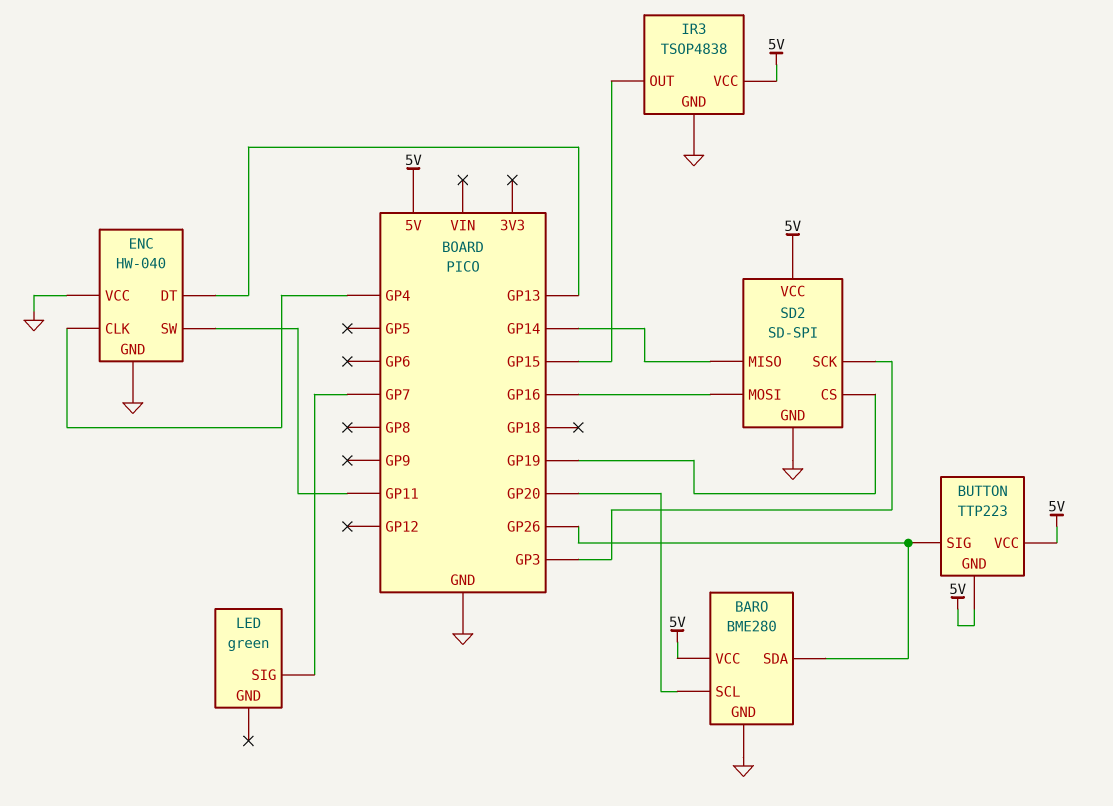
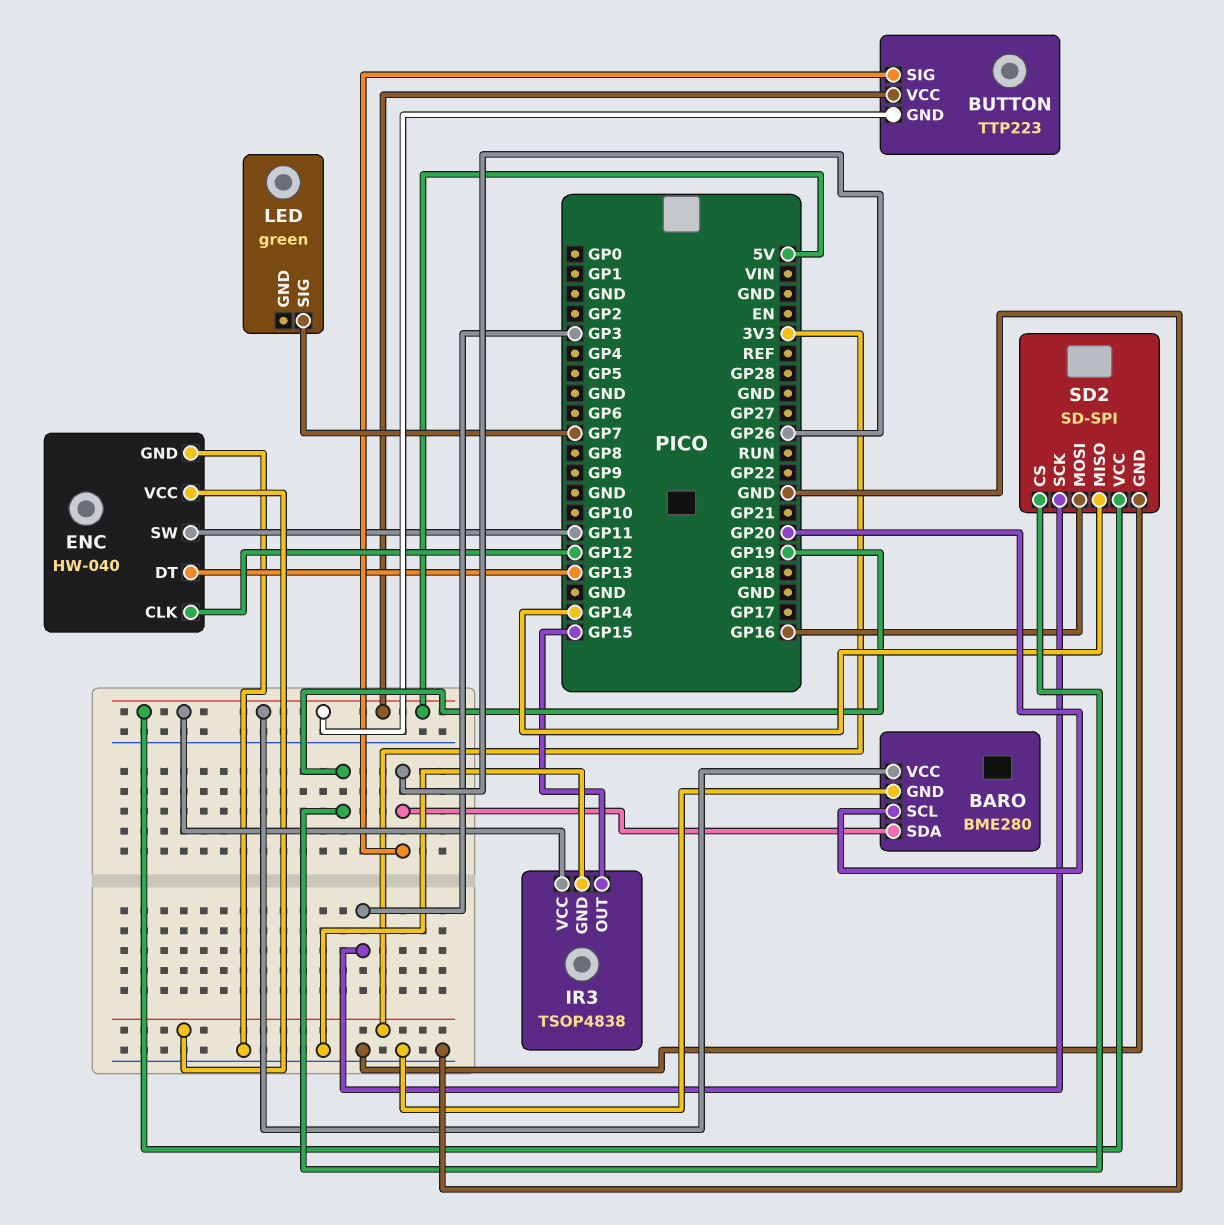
ENC pin CLK: GP4 -> GP12
ENC pin VCC: GND -> 3V3

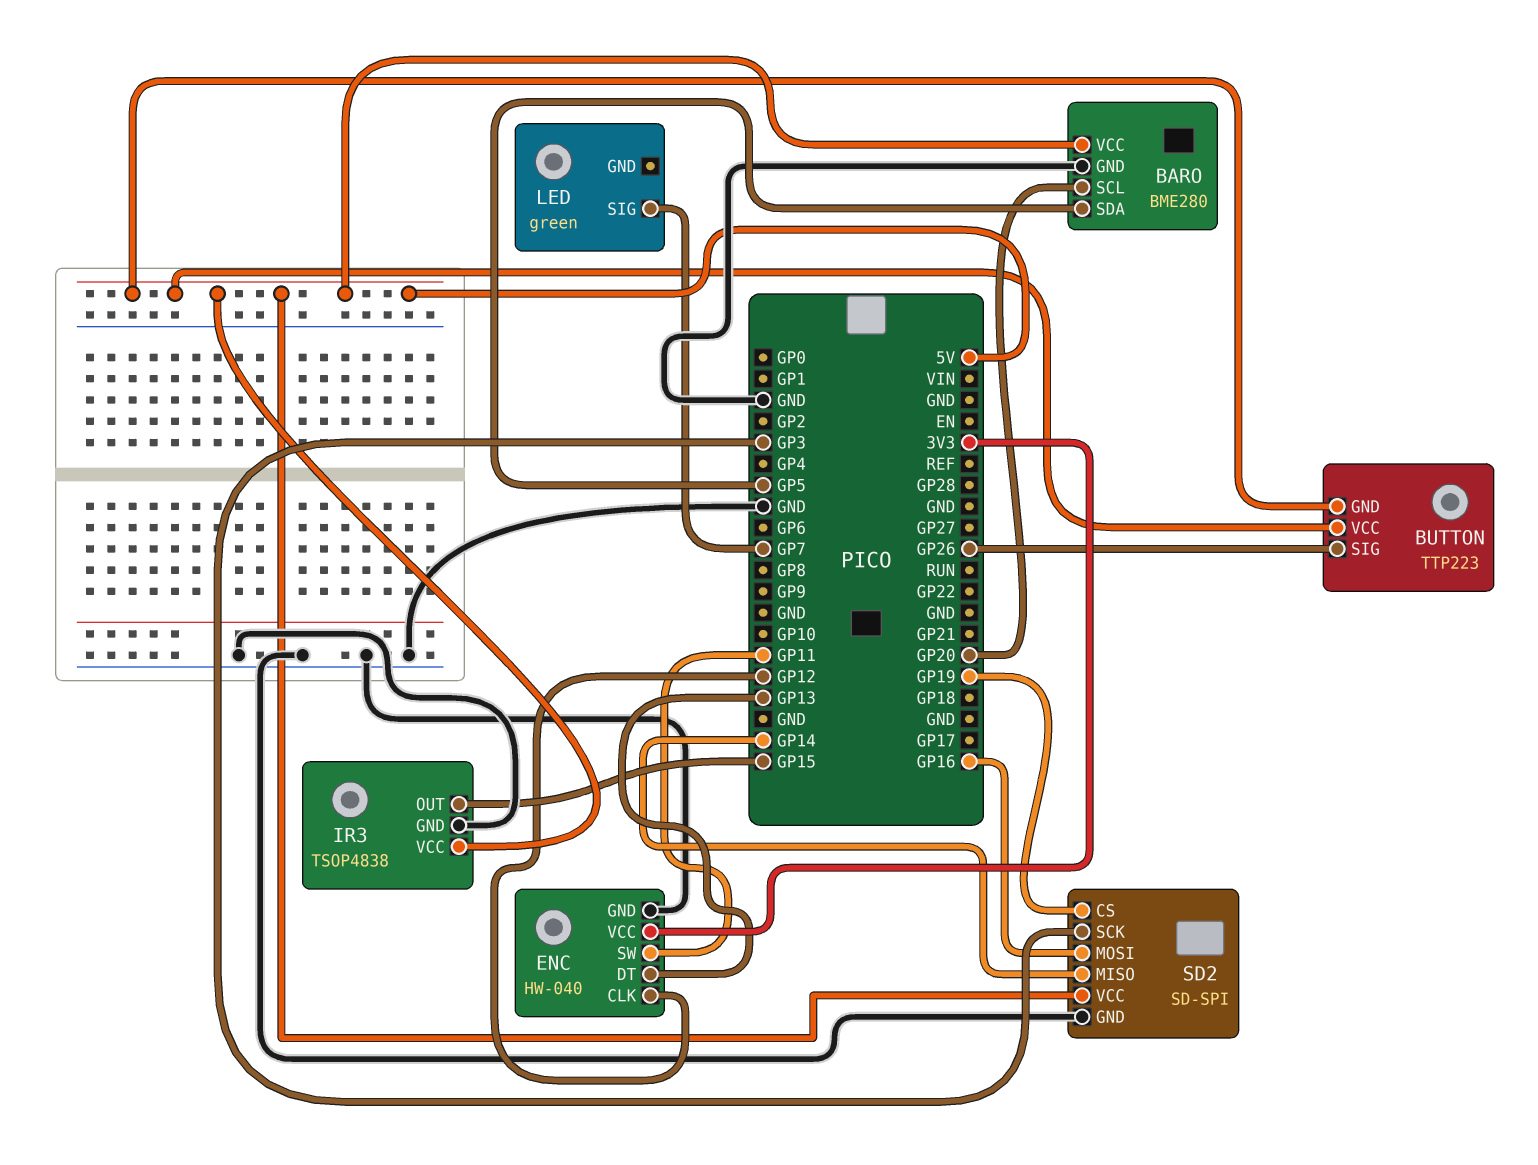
BARO pin SDA: GP26 -> GP5

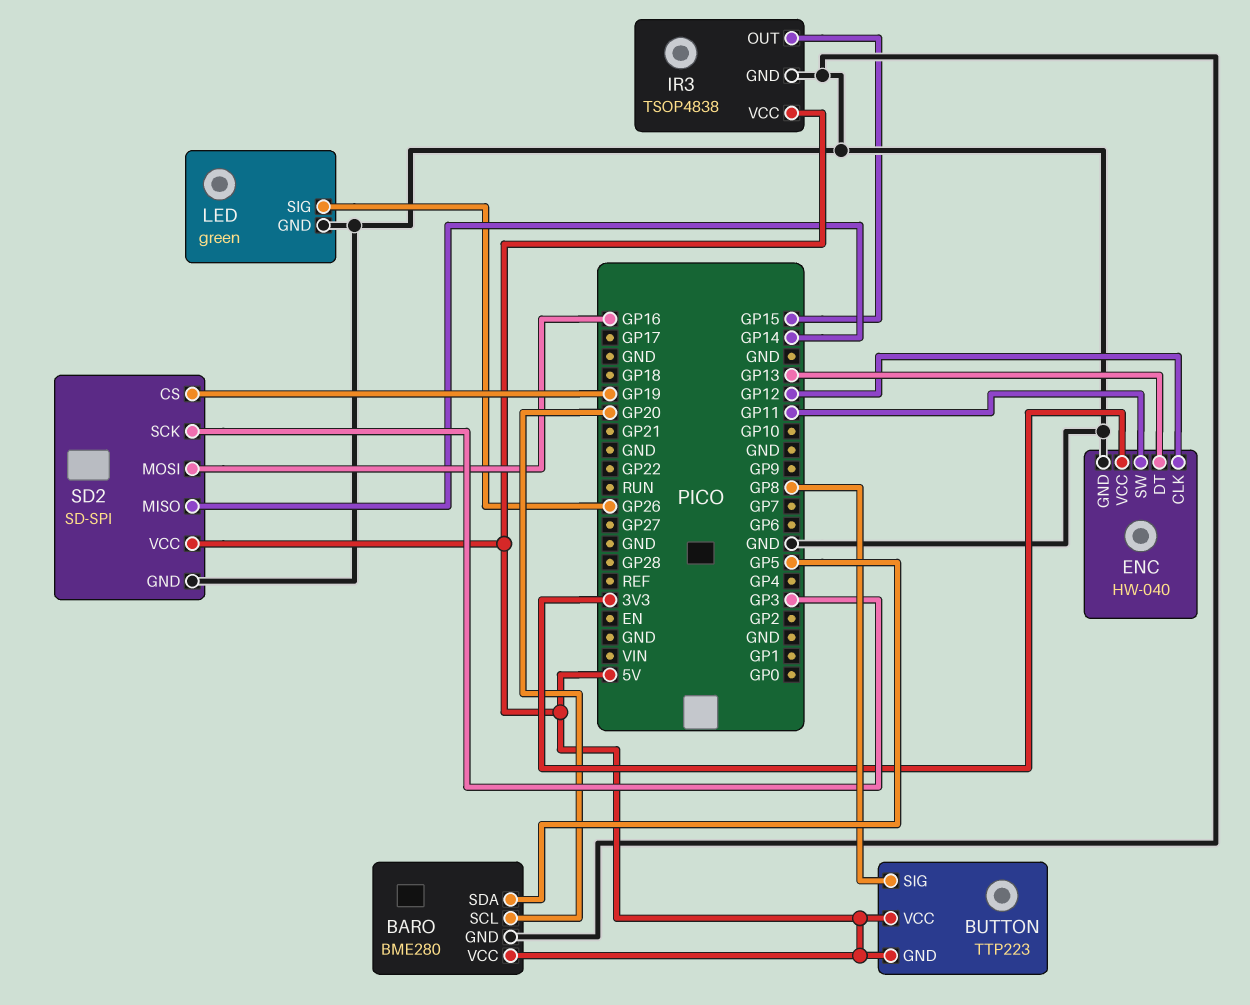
BUTTON pin SIG: GP26 -> GP8
LED pin GND: none -> GND
LED pin SIG: GP7 -> GP26

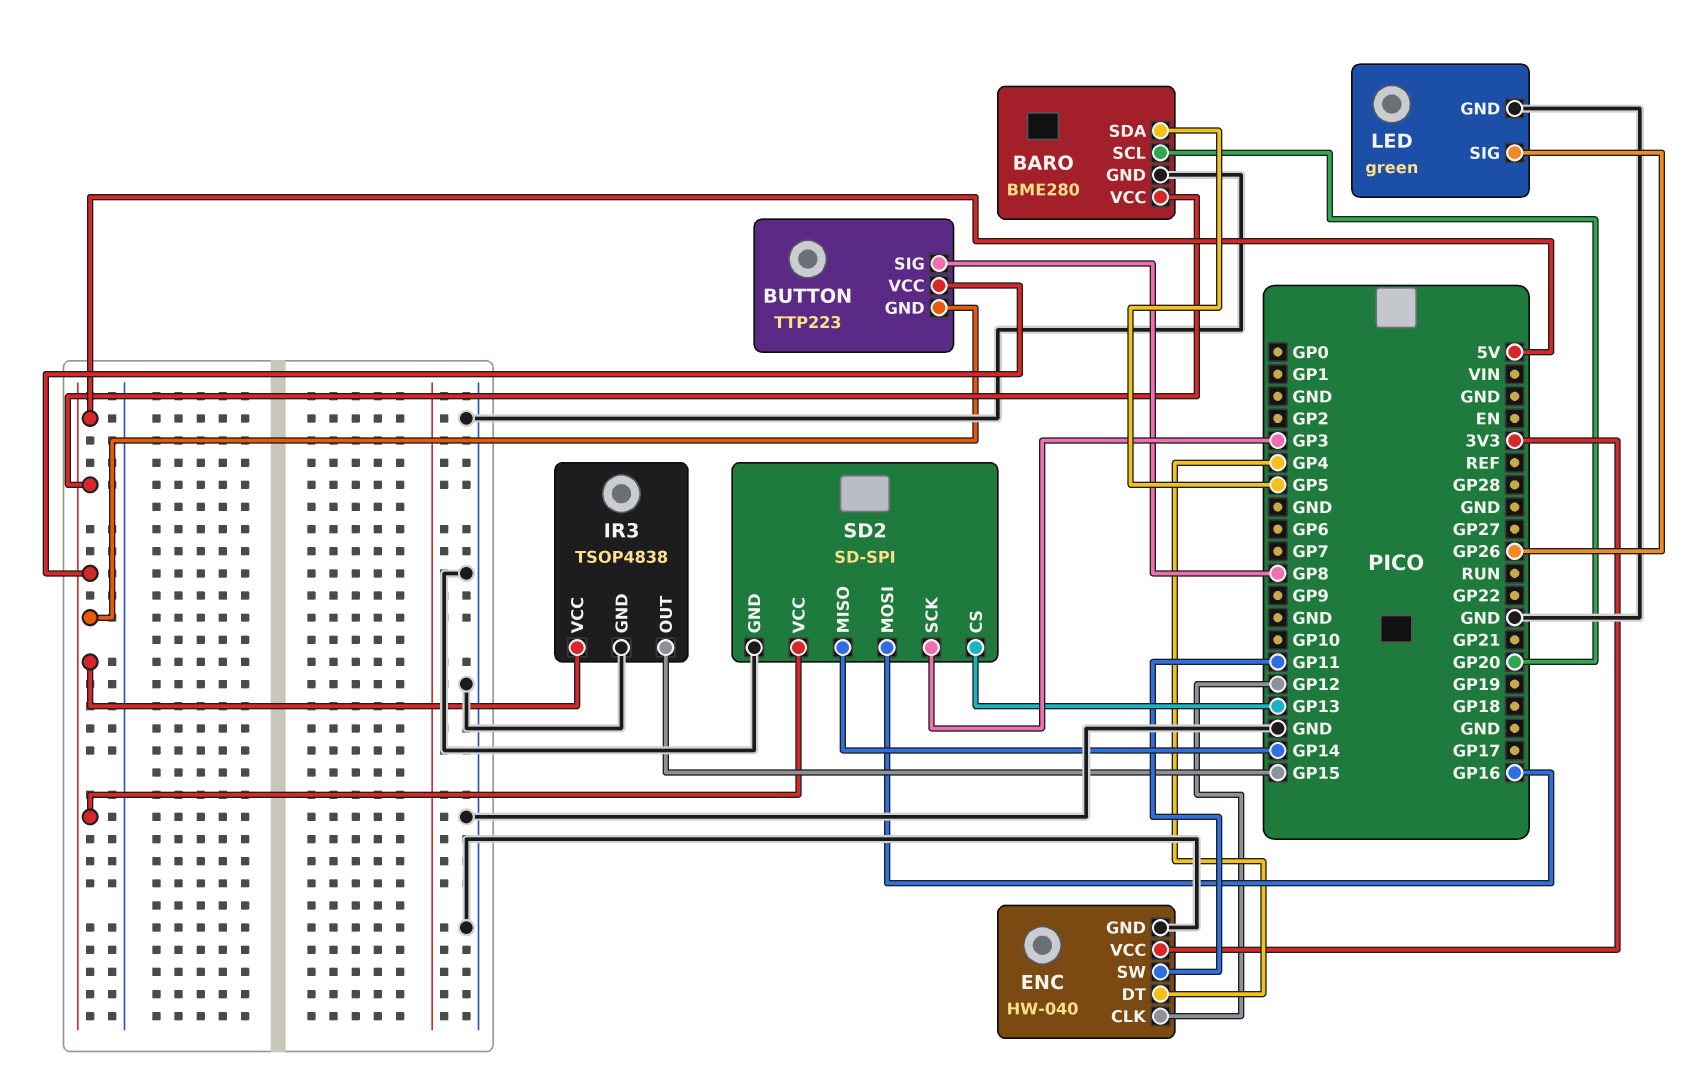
ENC pin DT: GP13 -> GP4
SD2 pin CS: GP19 -> GP13

